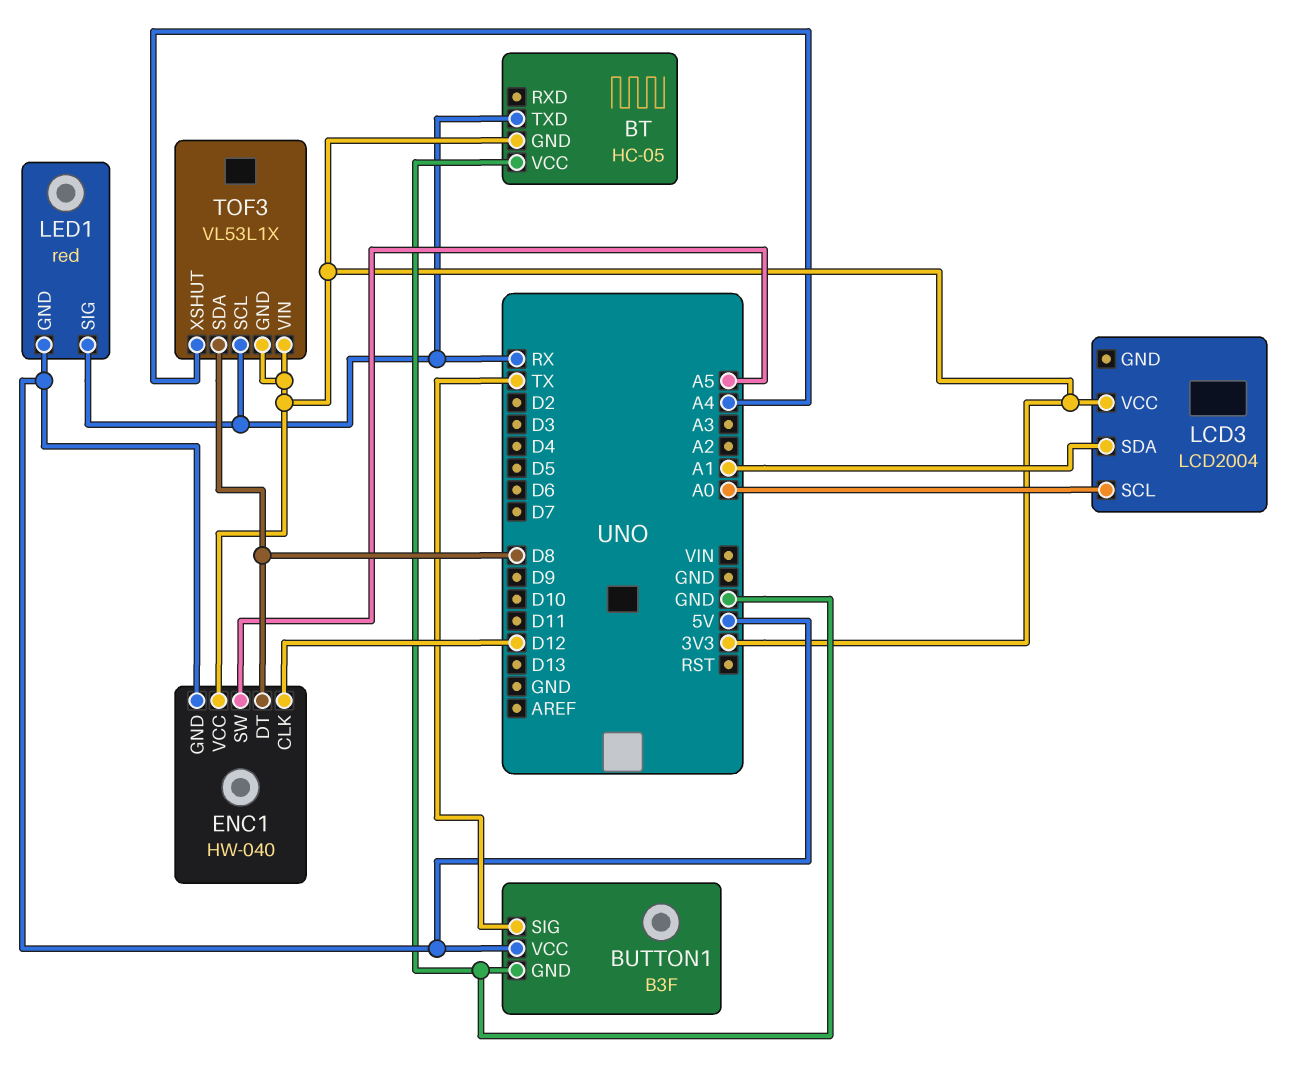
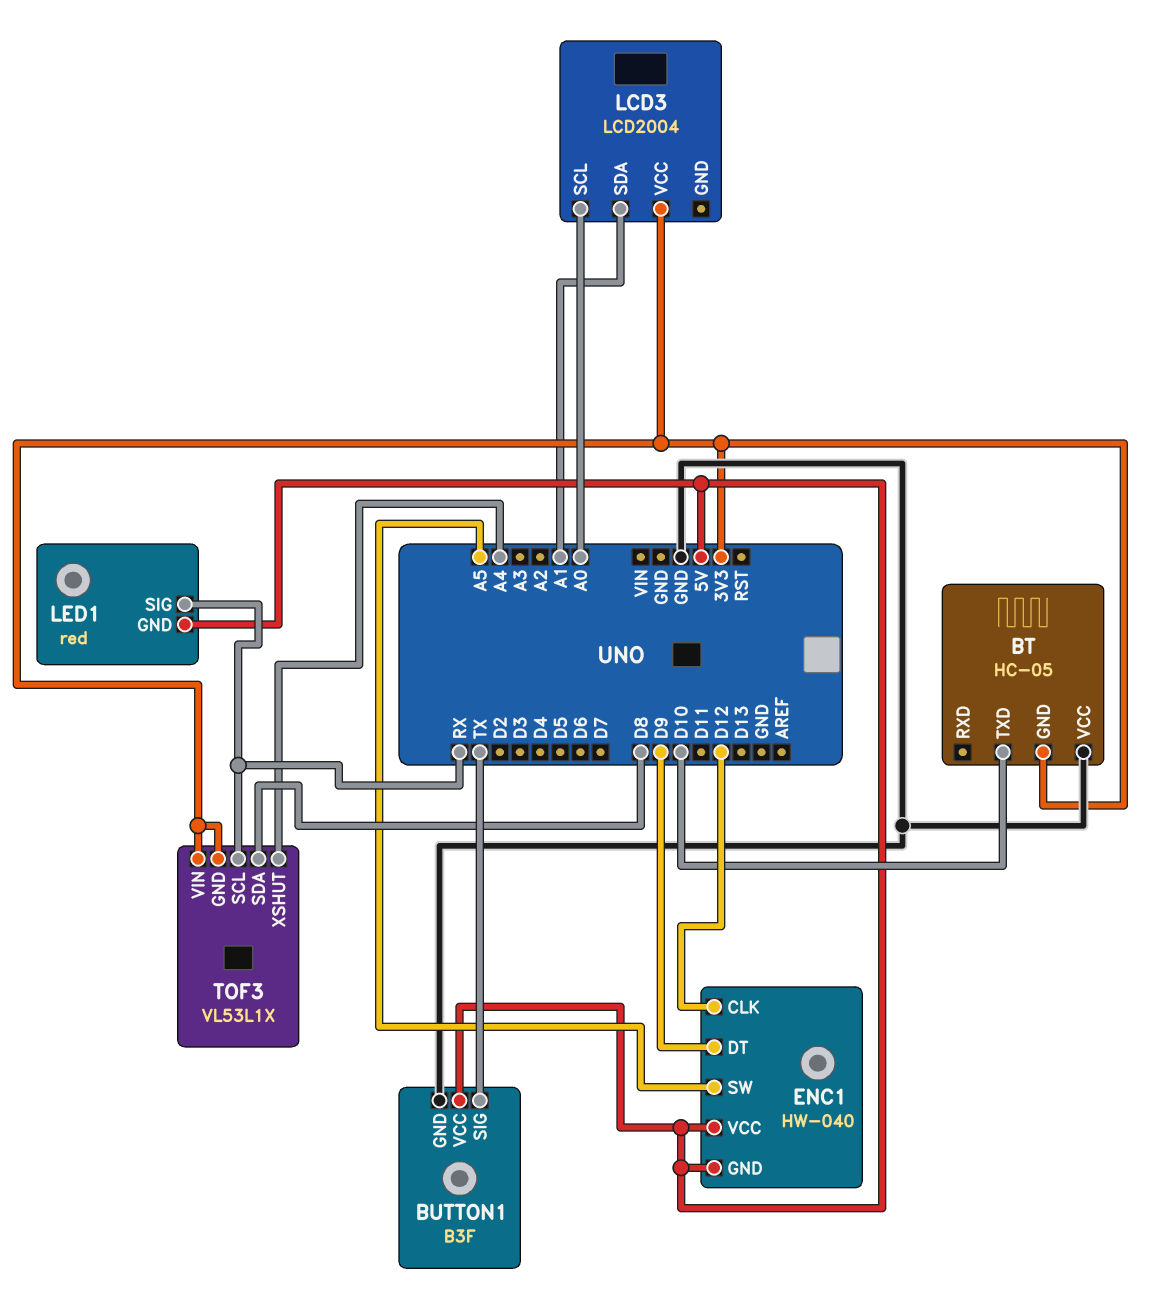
BT pin TXD: RX -> D10
ENC1 pin DT: D8 -> D9
ENC1 pin VCC: 3V3 -> 5V

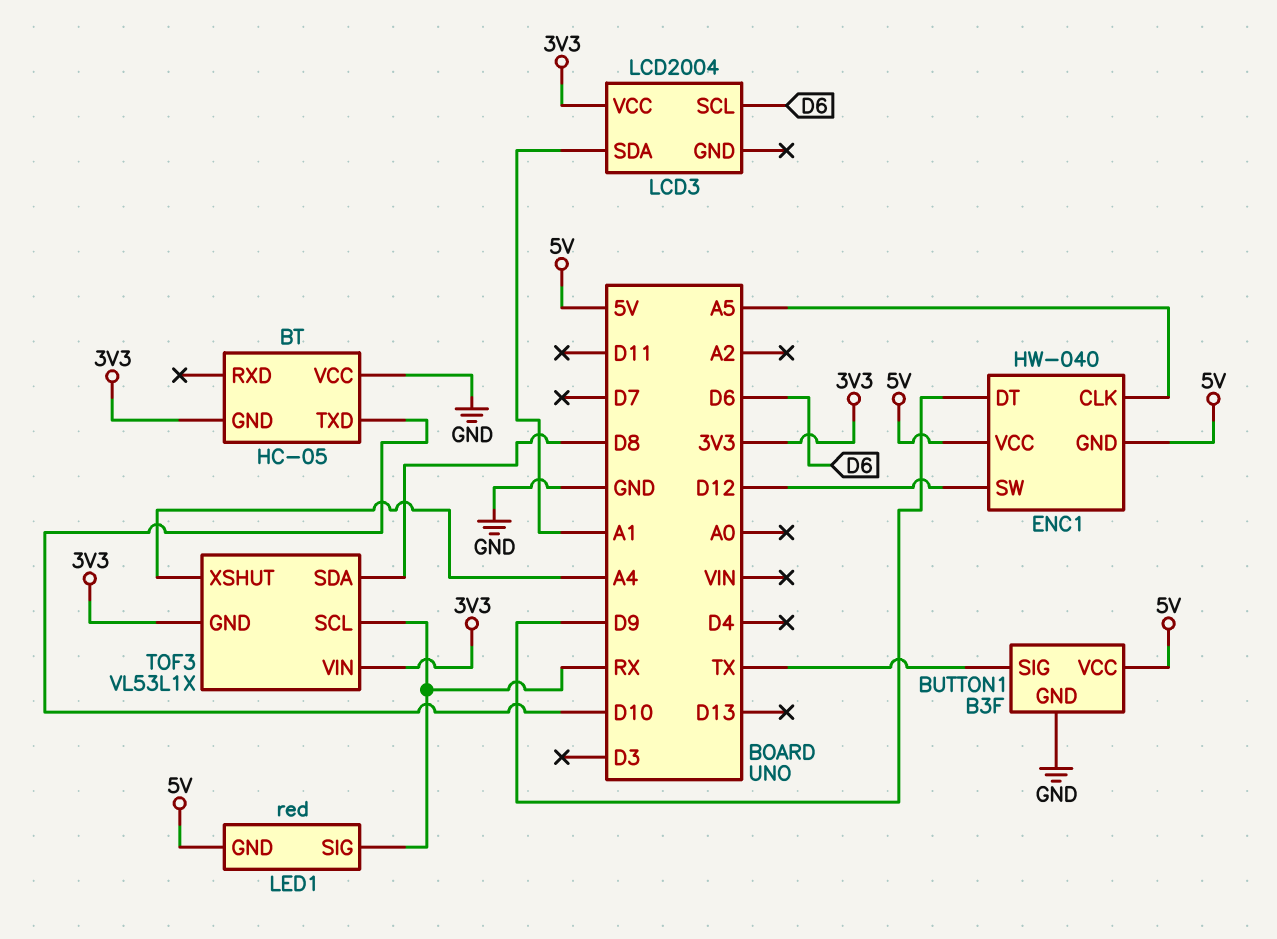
ENC1 pin CLK: D12 -> A5
ENC1 pin SW: A5 -> D12
LCD3 pin SCL: A0 -> D6

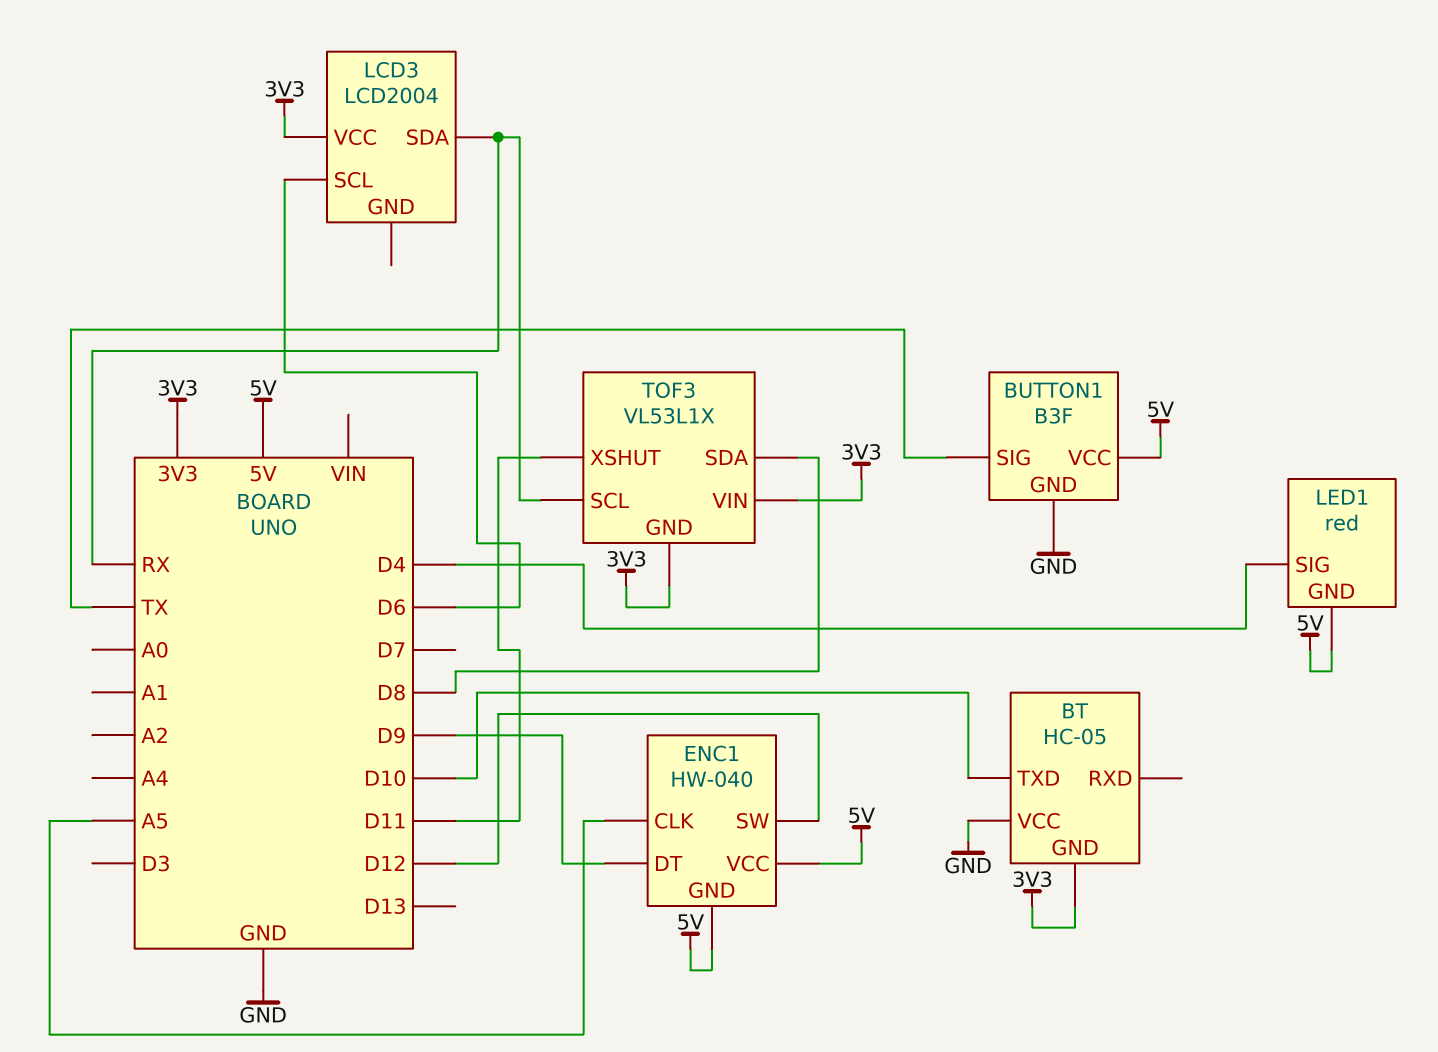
LCD3 pin SDA: A1 -> RX
LED1 pin SIG: RX -> D4
TOF3 pin XSHUT: A4 -> D11

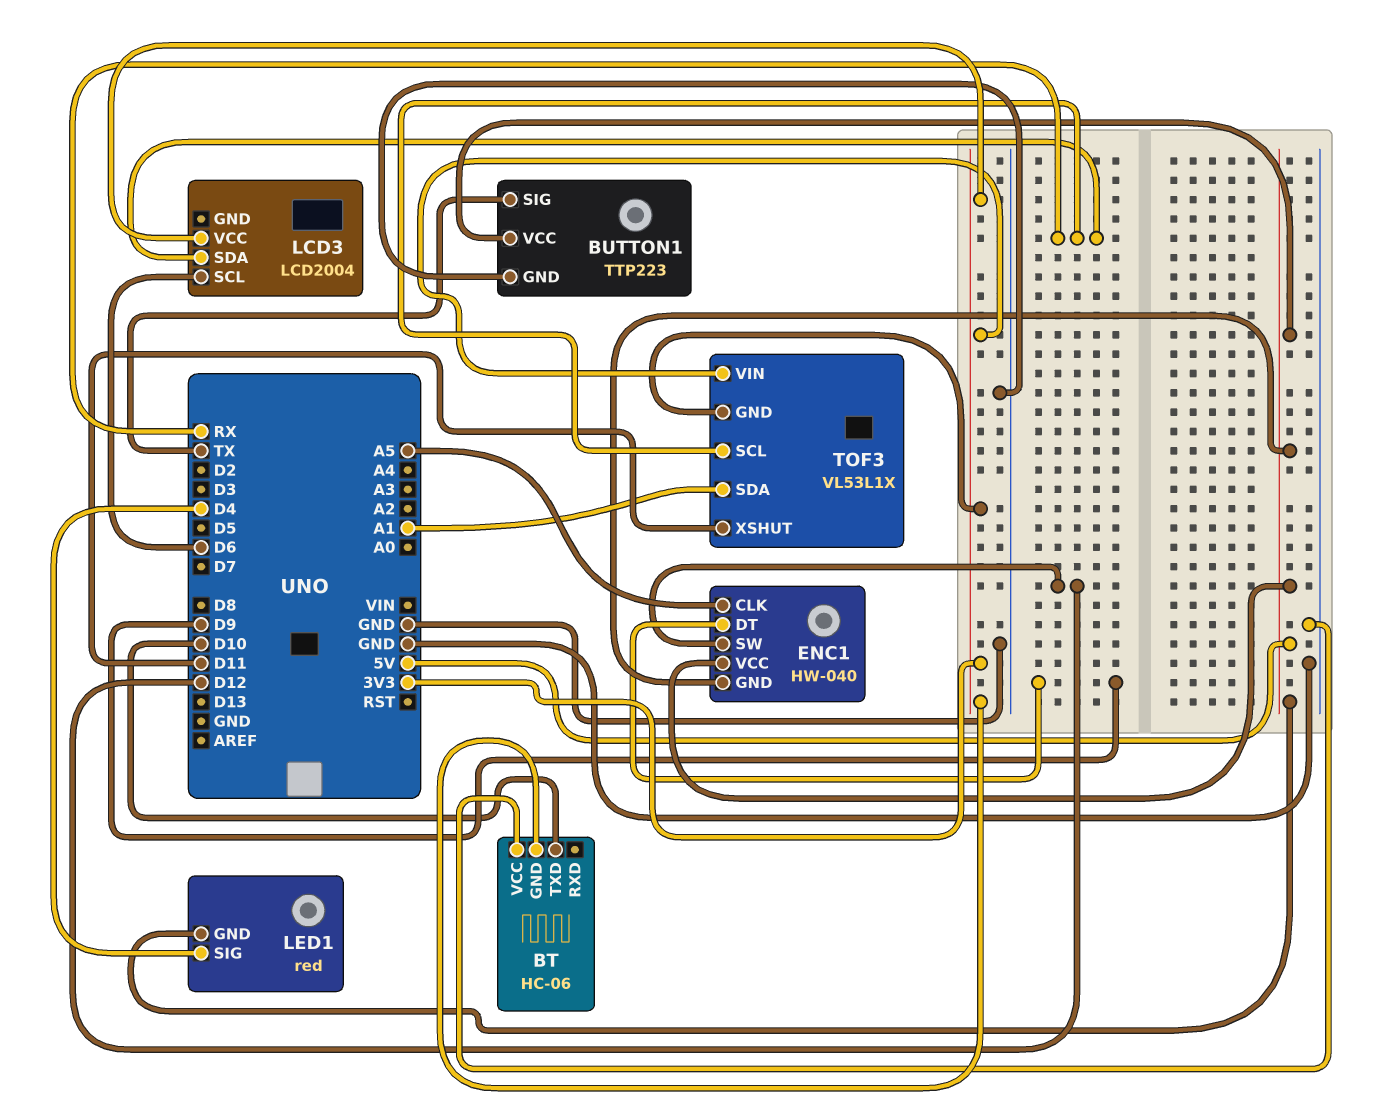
BT: HC-05 -> HC-06
BUTTON1: B3F -> TTP223
TOF3 pin SDA: D8 -> A1

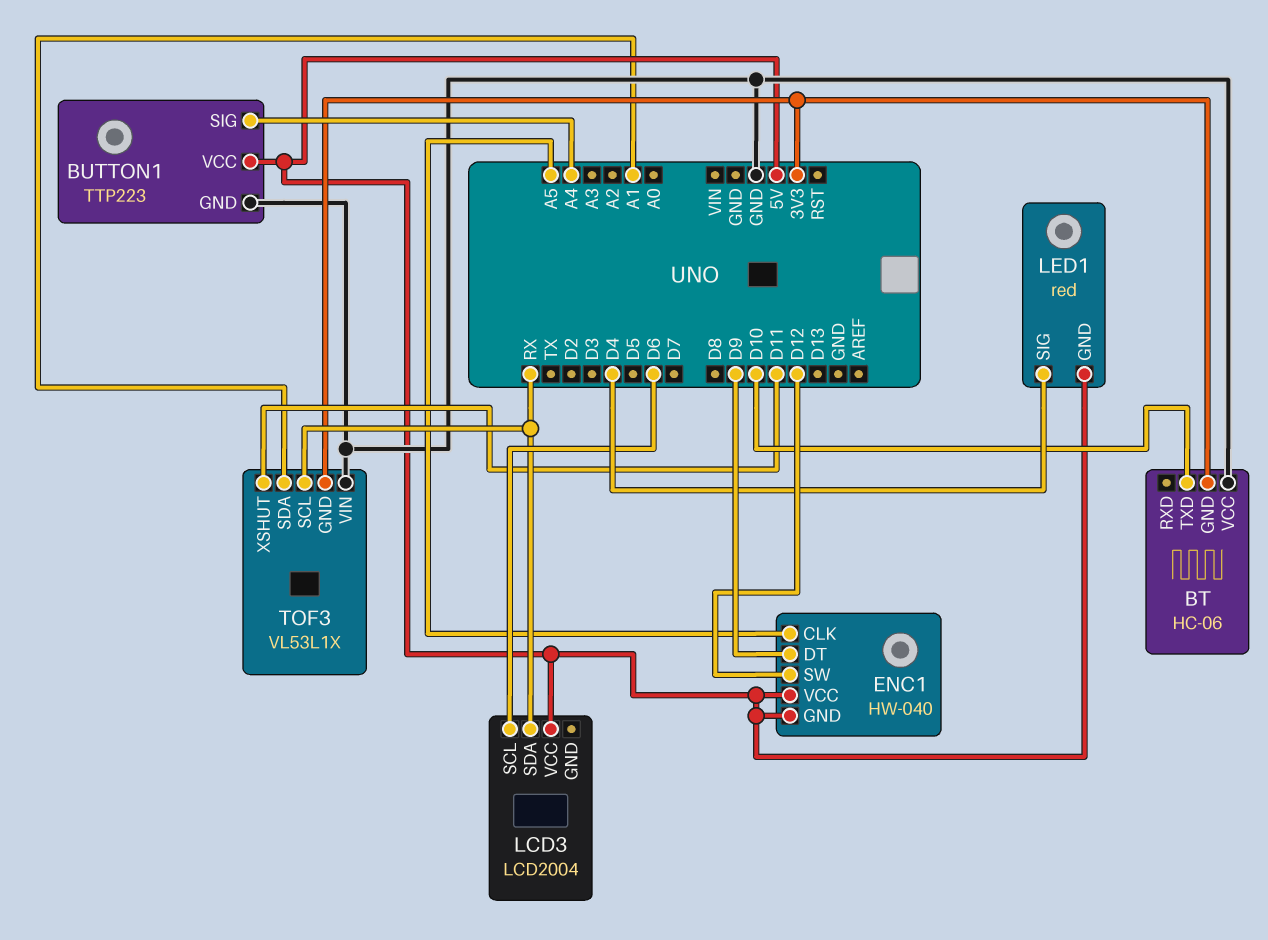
BUTTON1 pin SIG: TX -> A4
LCD3 pin VCC: 3V3 -> 5V
TOF3 pin VIN: 3V3 -> GND

